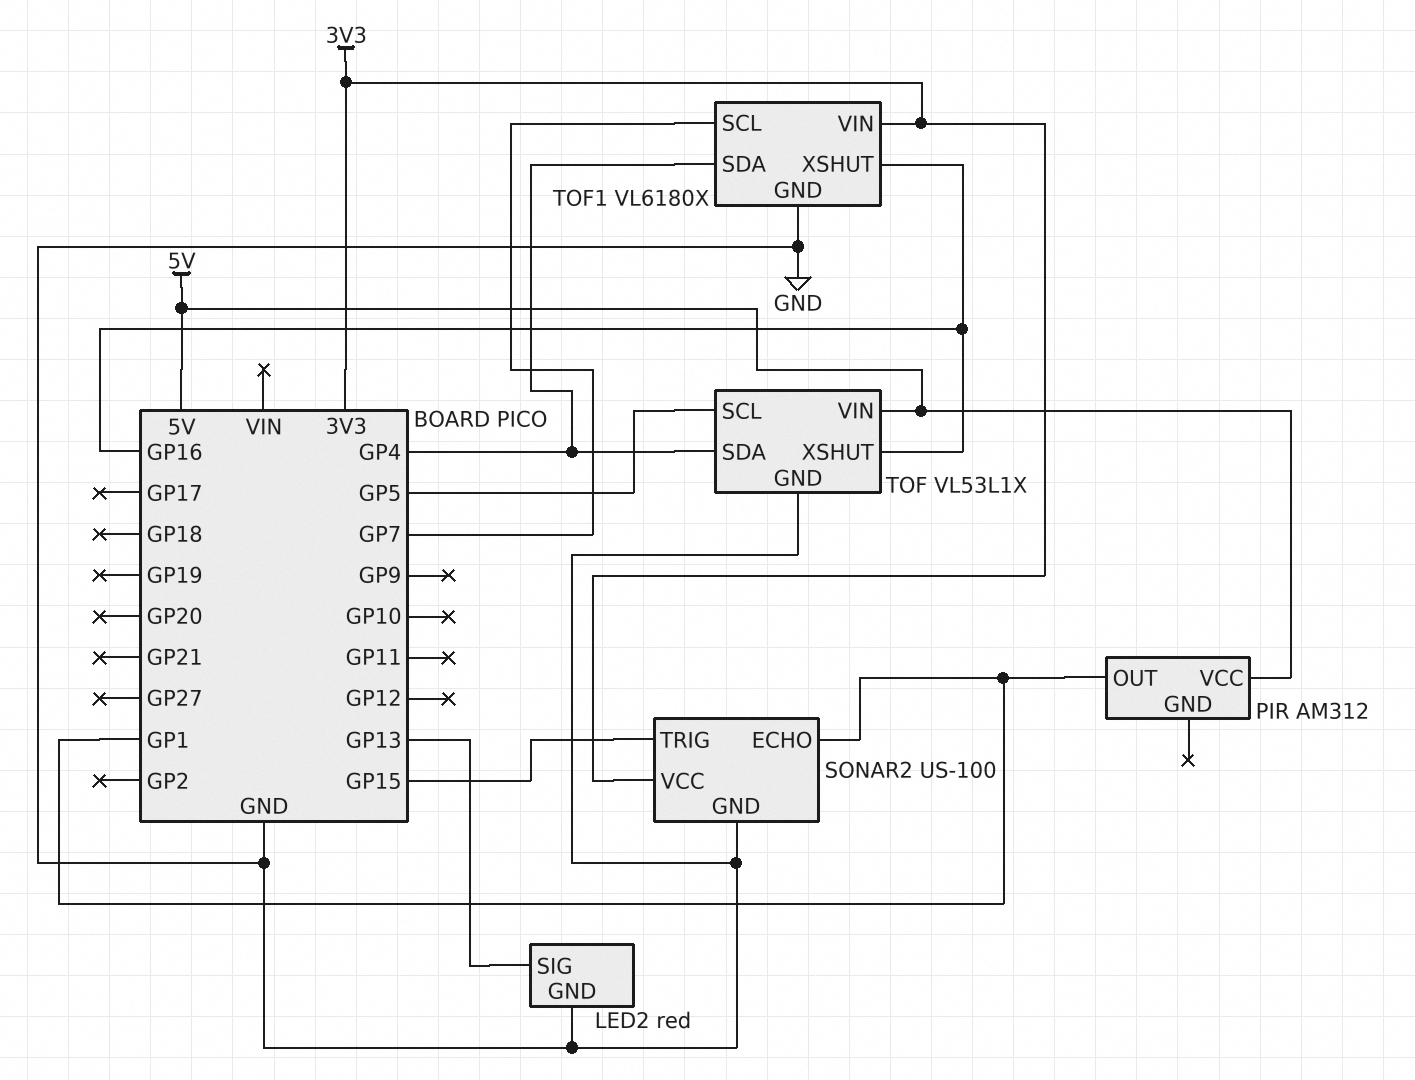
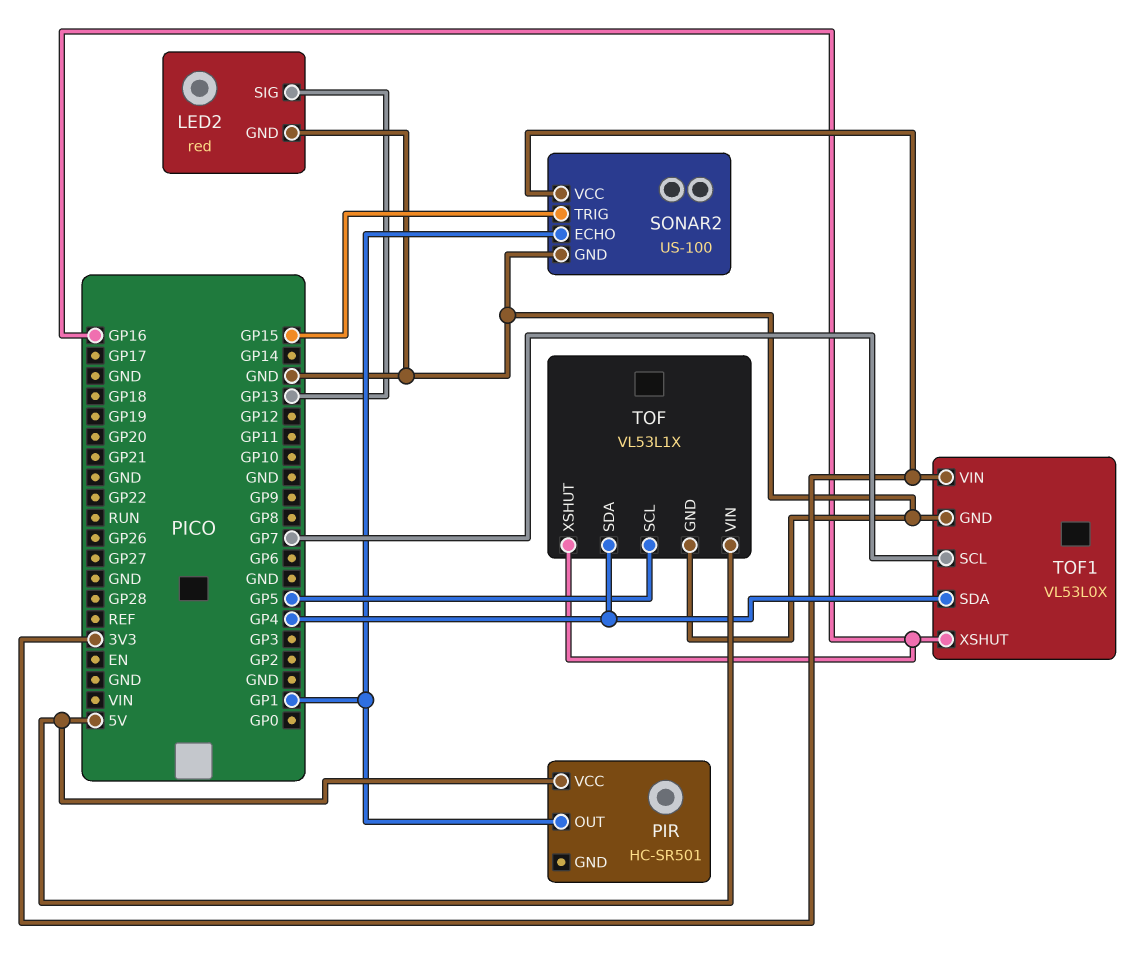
PIR: AM312 -> HC-SR501
TOF1: VL6180X -> VL53L0X

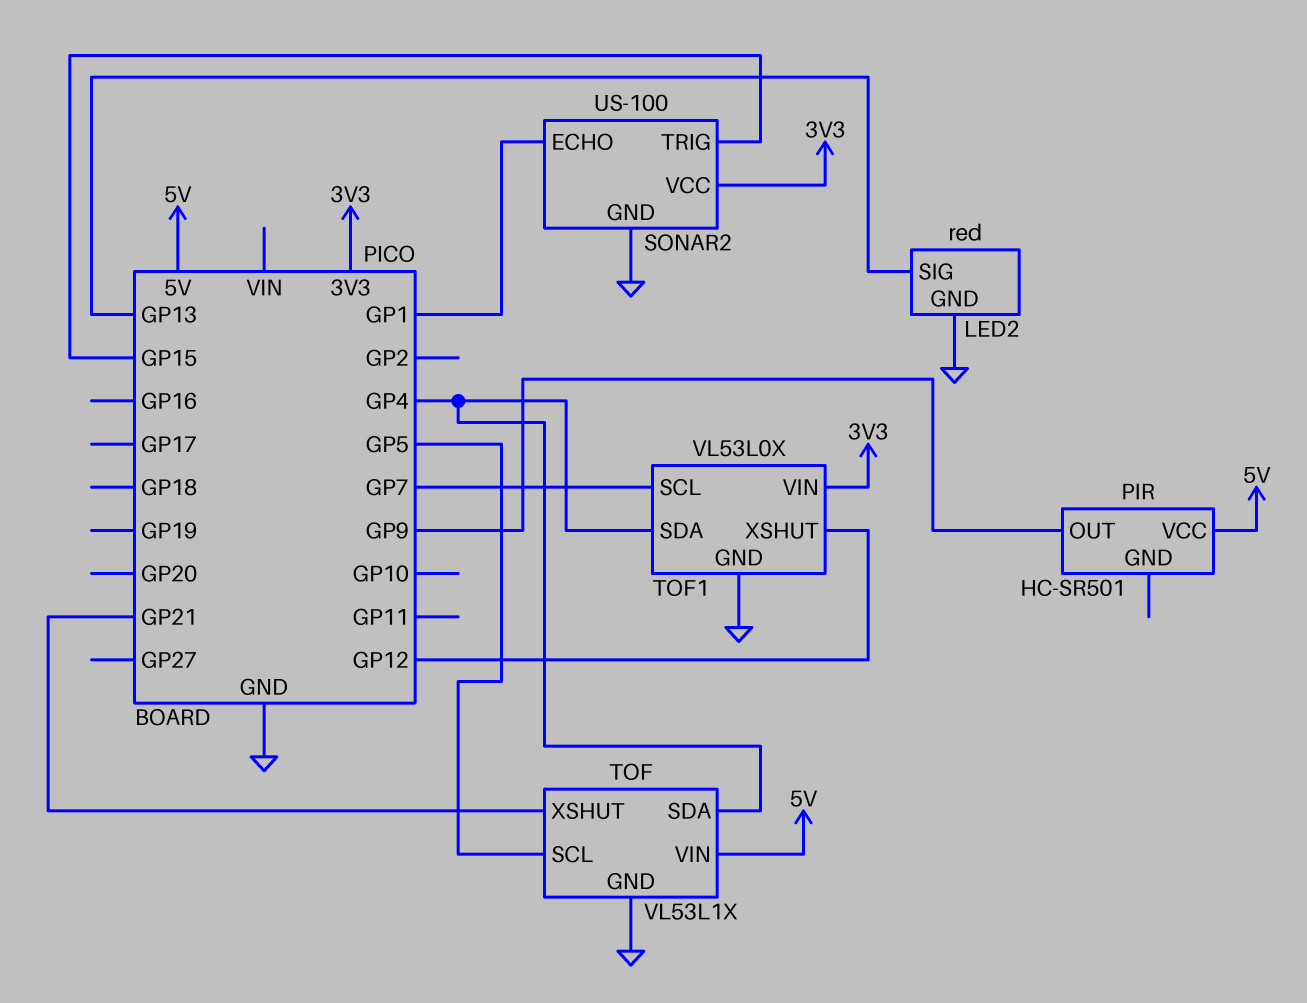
PIR pin OUT: GP1 -> GP9
TOF pin XSHUT: GP16 -> GP21
TOF1 pin XSHUT: GP16 -> GP12

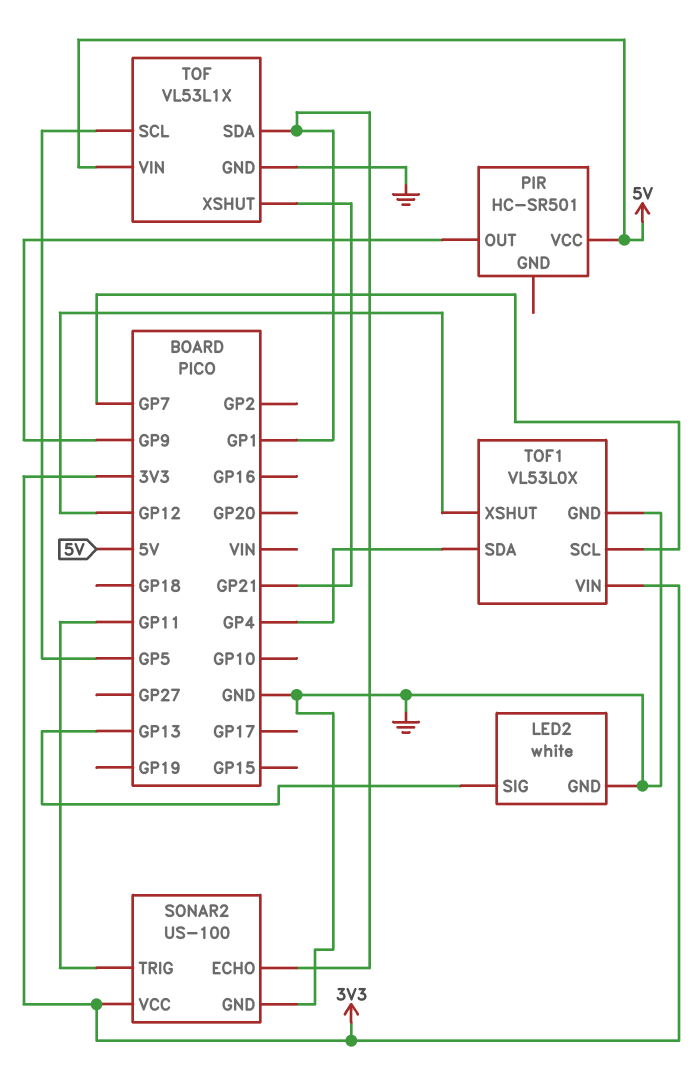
LED2: red -> white
SONAR2 pin TRIG: GP15 -> GP11
TOF pin SDA: GP4 -> GP1

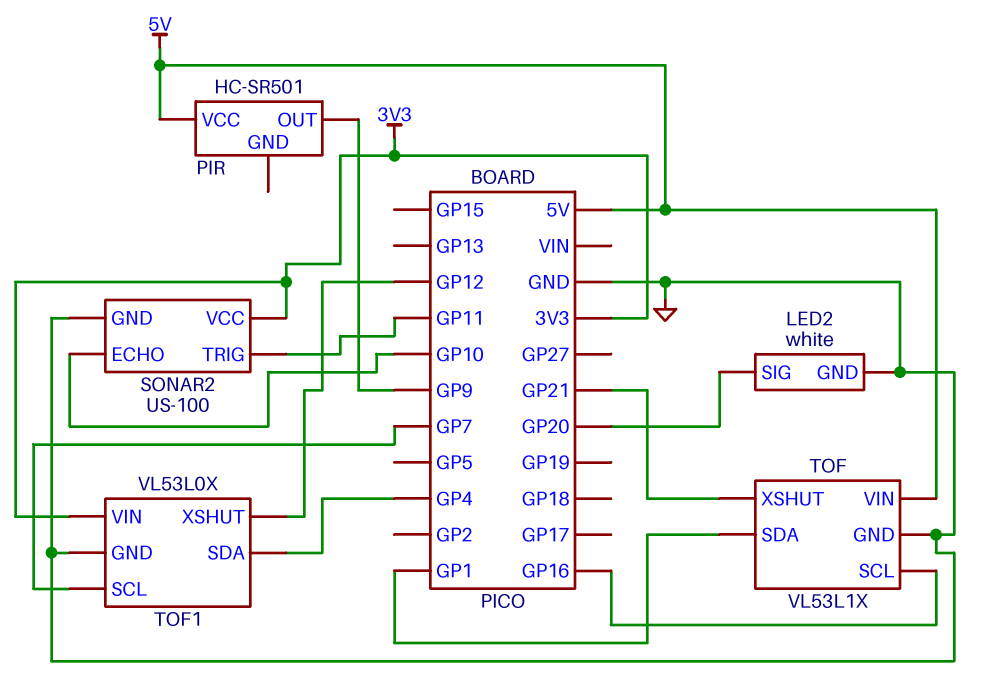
LED2 pin SIG: GP13 -> GP20
SONAR2 pin ECHO: GP1 -> GP10
TOF pin SCL: GP5 -> GP16

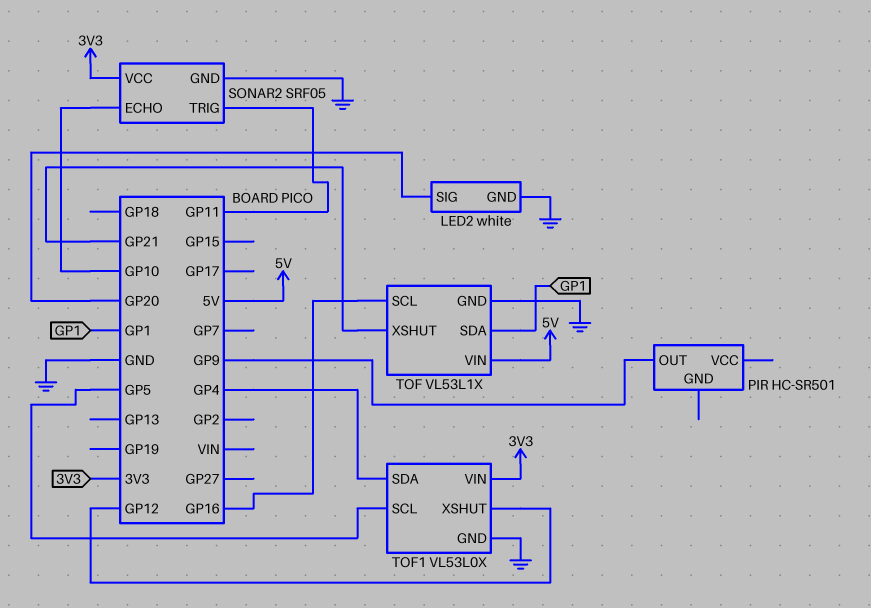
PIR pin VCC: 5V -> none
SONAR2: US-100 -> SRF05
TOF1 pin SCL: GP7 -> GP5

